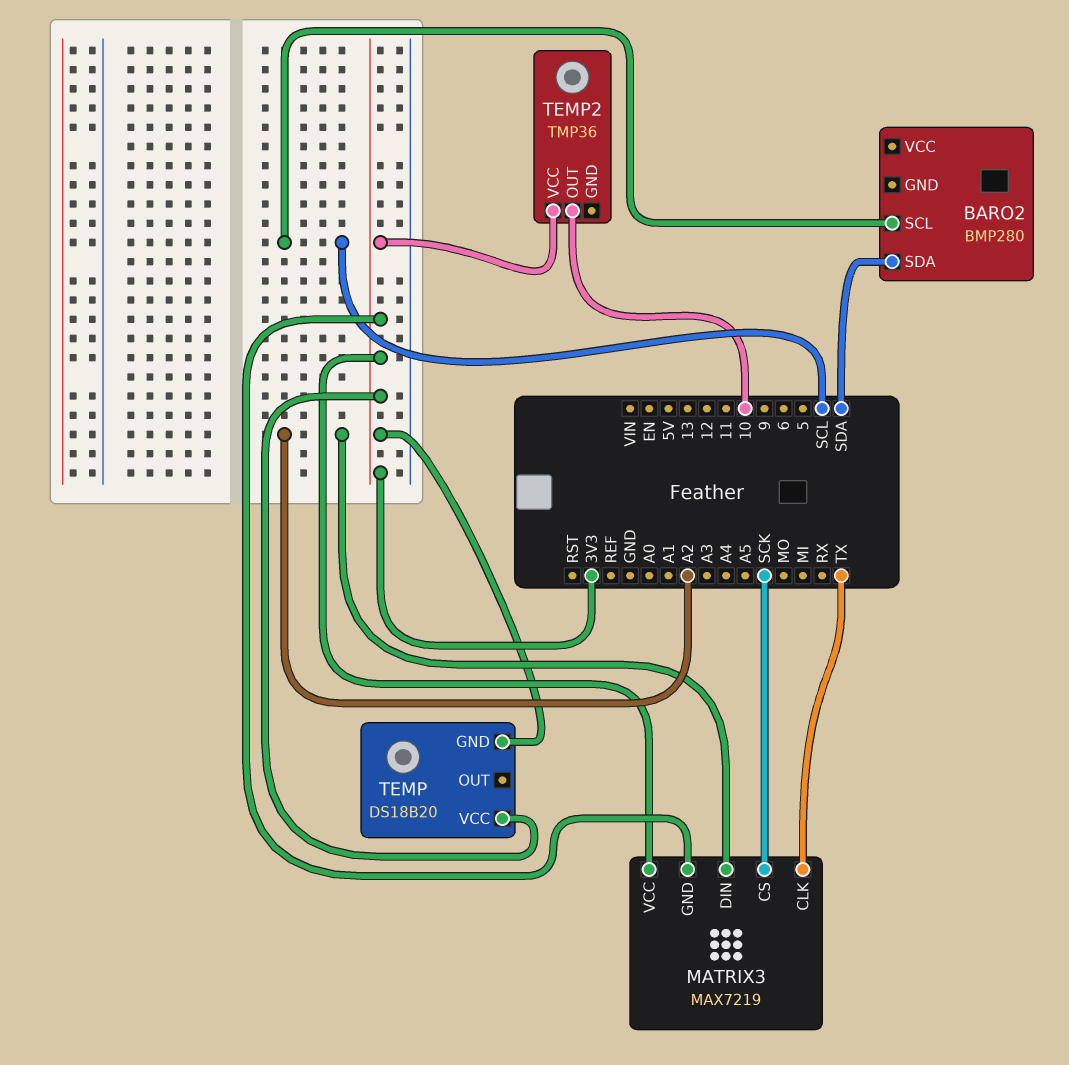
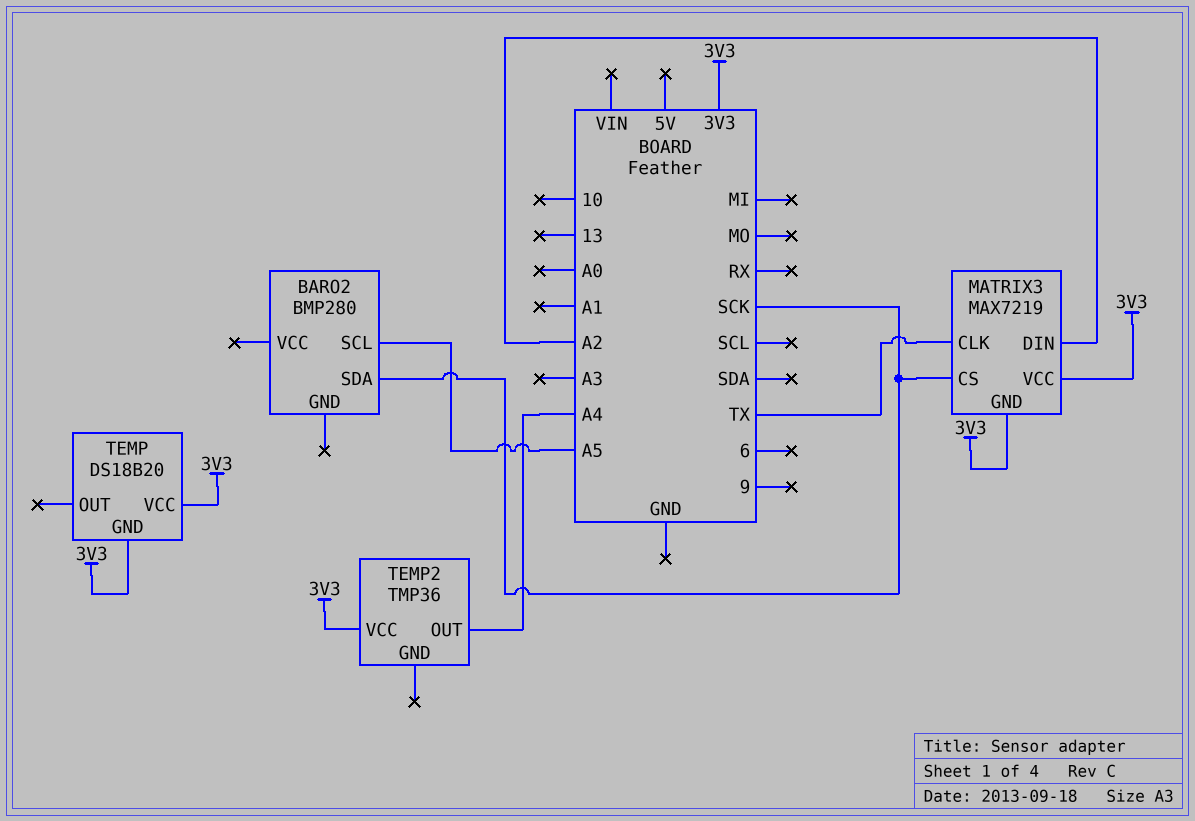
BARO2 pin SCL: SCL -> A5
BARO2 pin SDA: SDA -> SCK
TEMP2 pin OUT: 10 -> A4

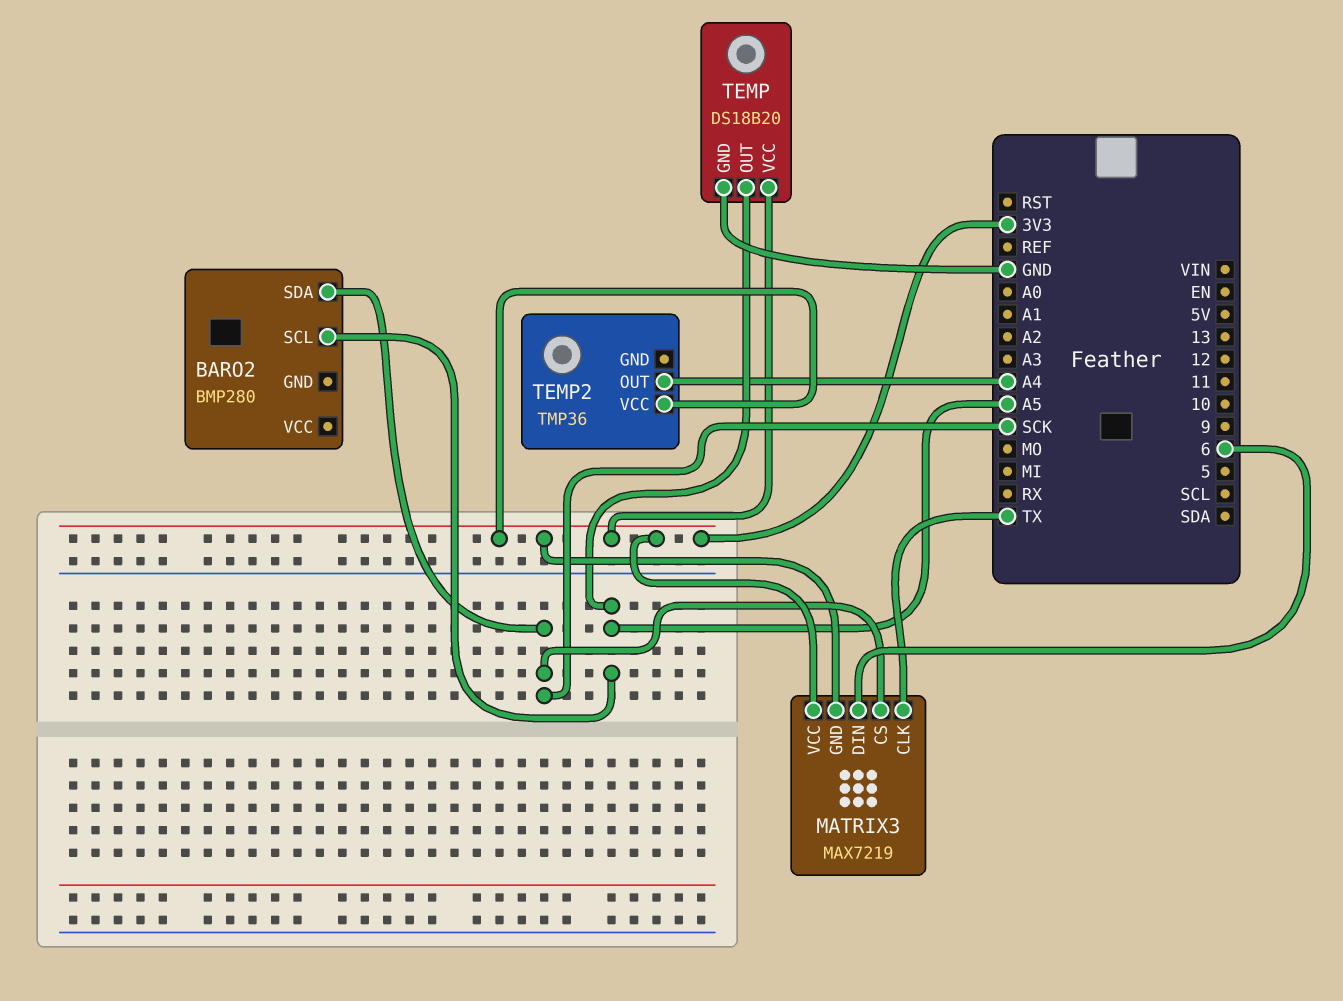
MATRIX3 pin DIN: A2 -> 6
TEMP pin GND: 3V3 -> GND
TEMP pin OUT: none -> A5

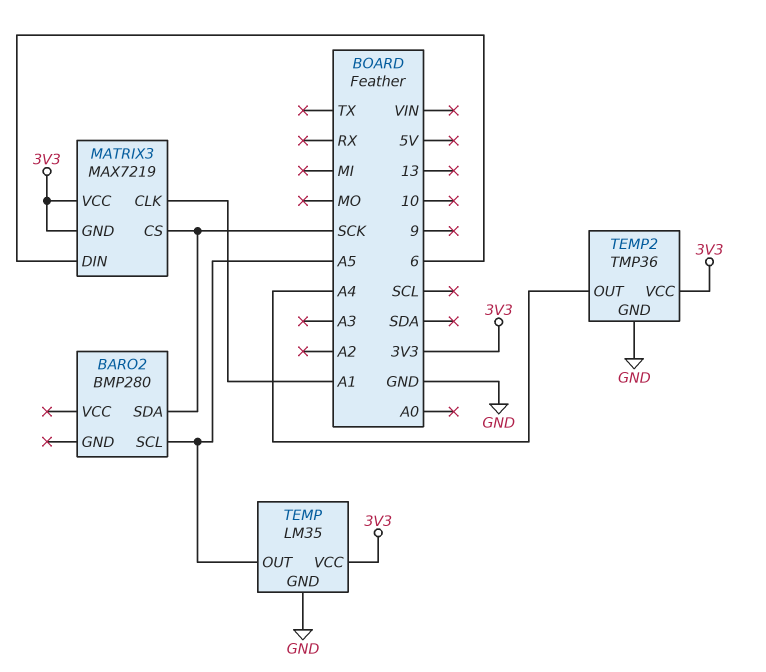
MATRIX3 pin CLK: TX -> A1
TEMP: DS18B20 -> LM35
TEMP2 pin GND: none -> GND

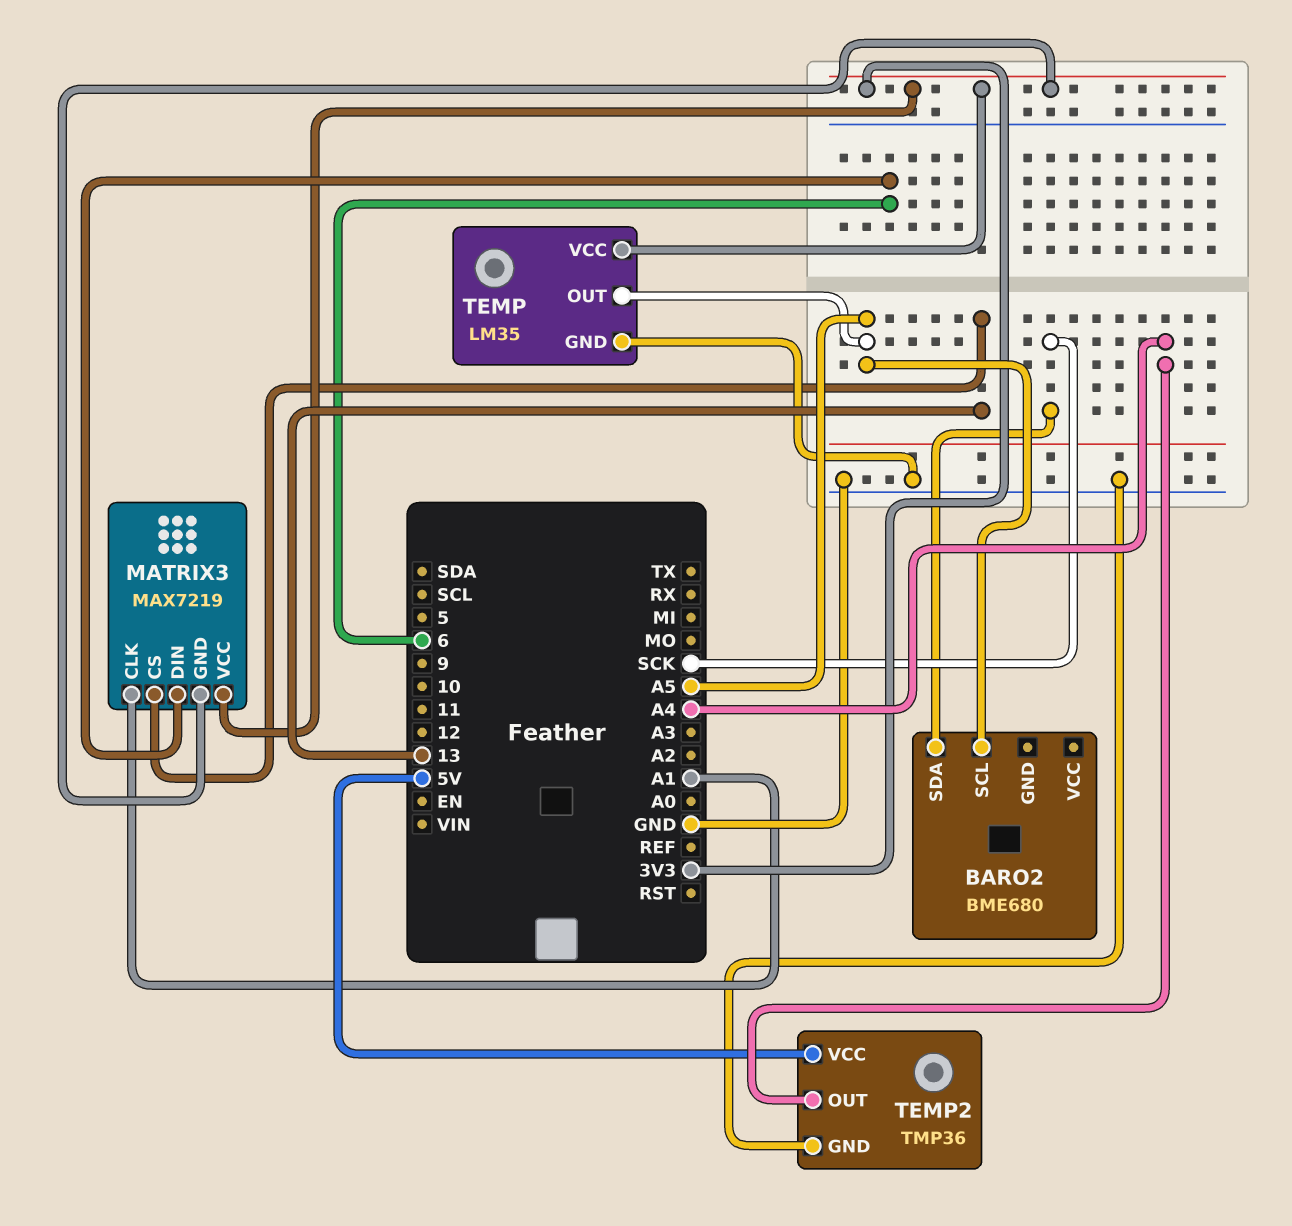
BARO2: BMP280 -> BME680
MATRIX3 pin CS: SCK -> 13
TEMP2 pin VCC: 3V3 -> 5V

